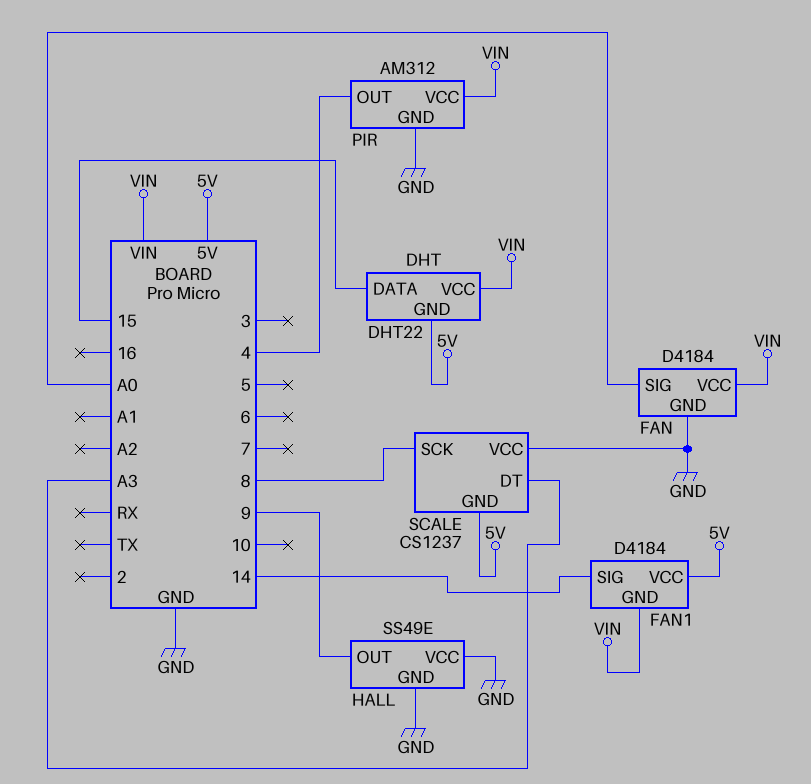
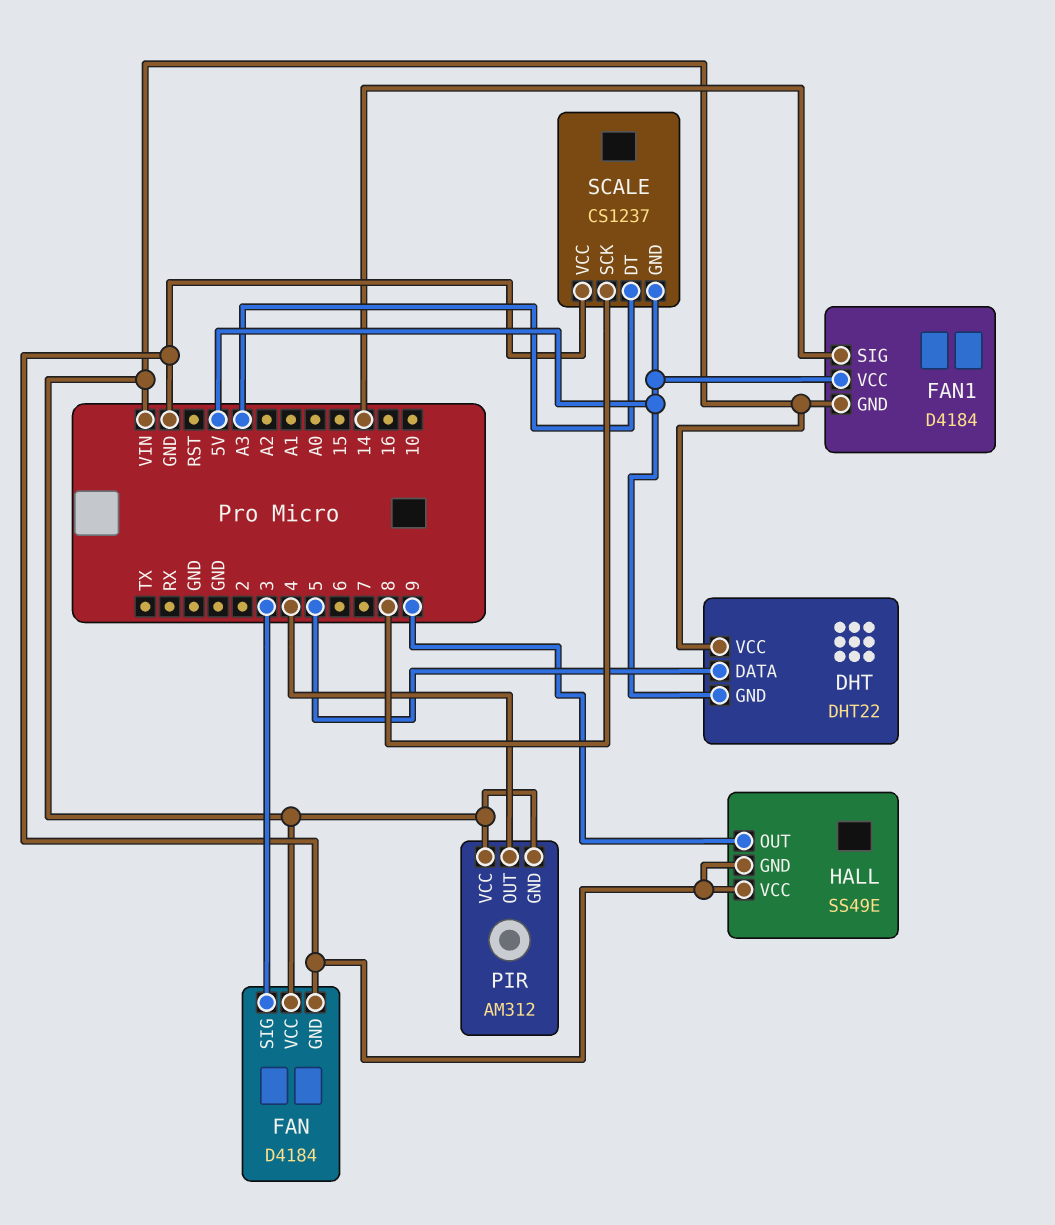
DHT pin DATA: 15 -> 5
FAN pin SIG: A0 -> 3
PIR pin GND: GND -> VIN

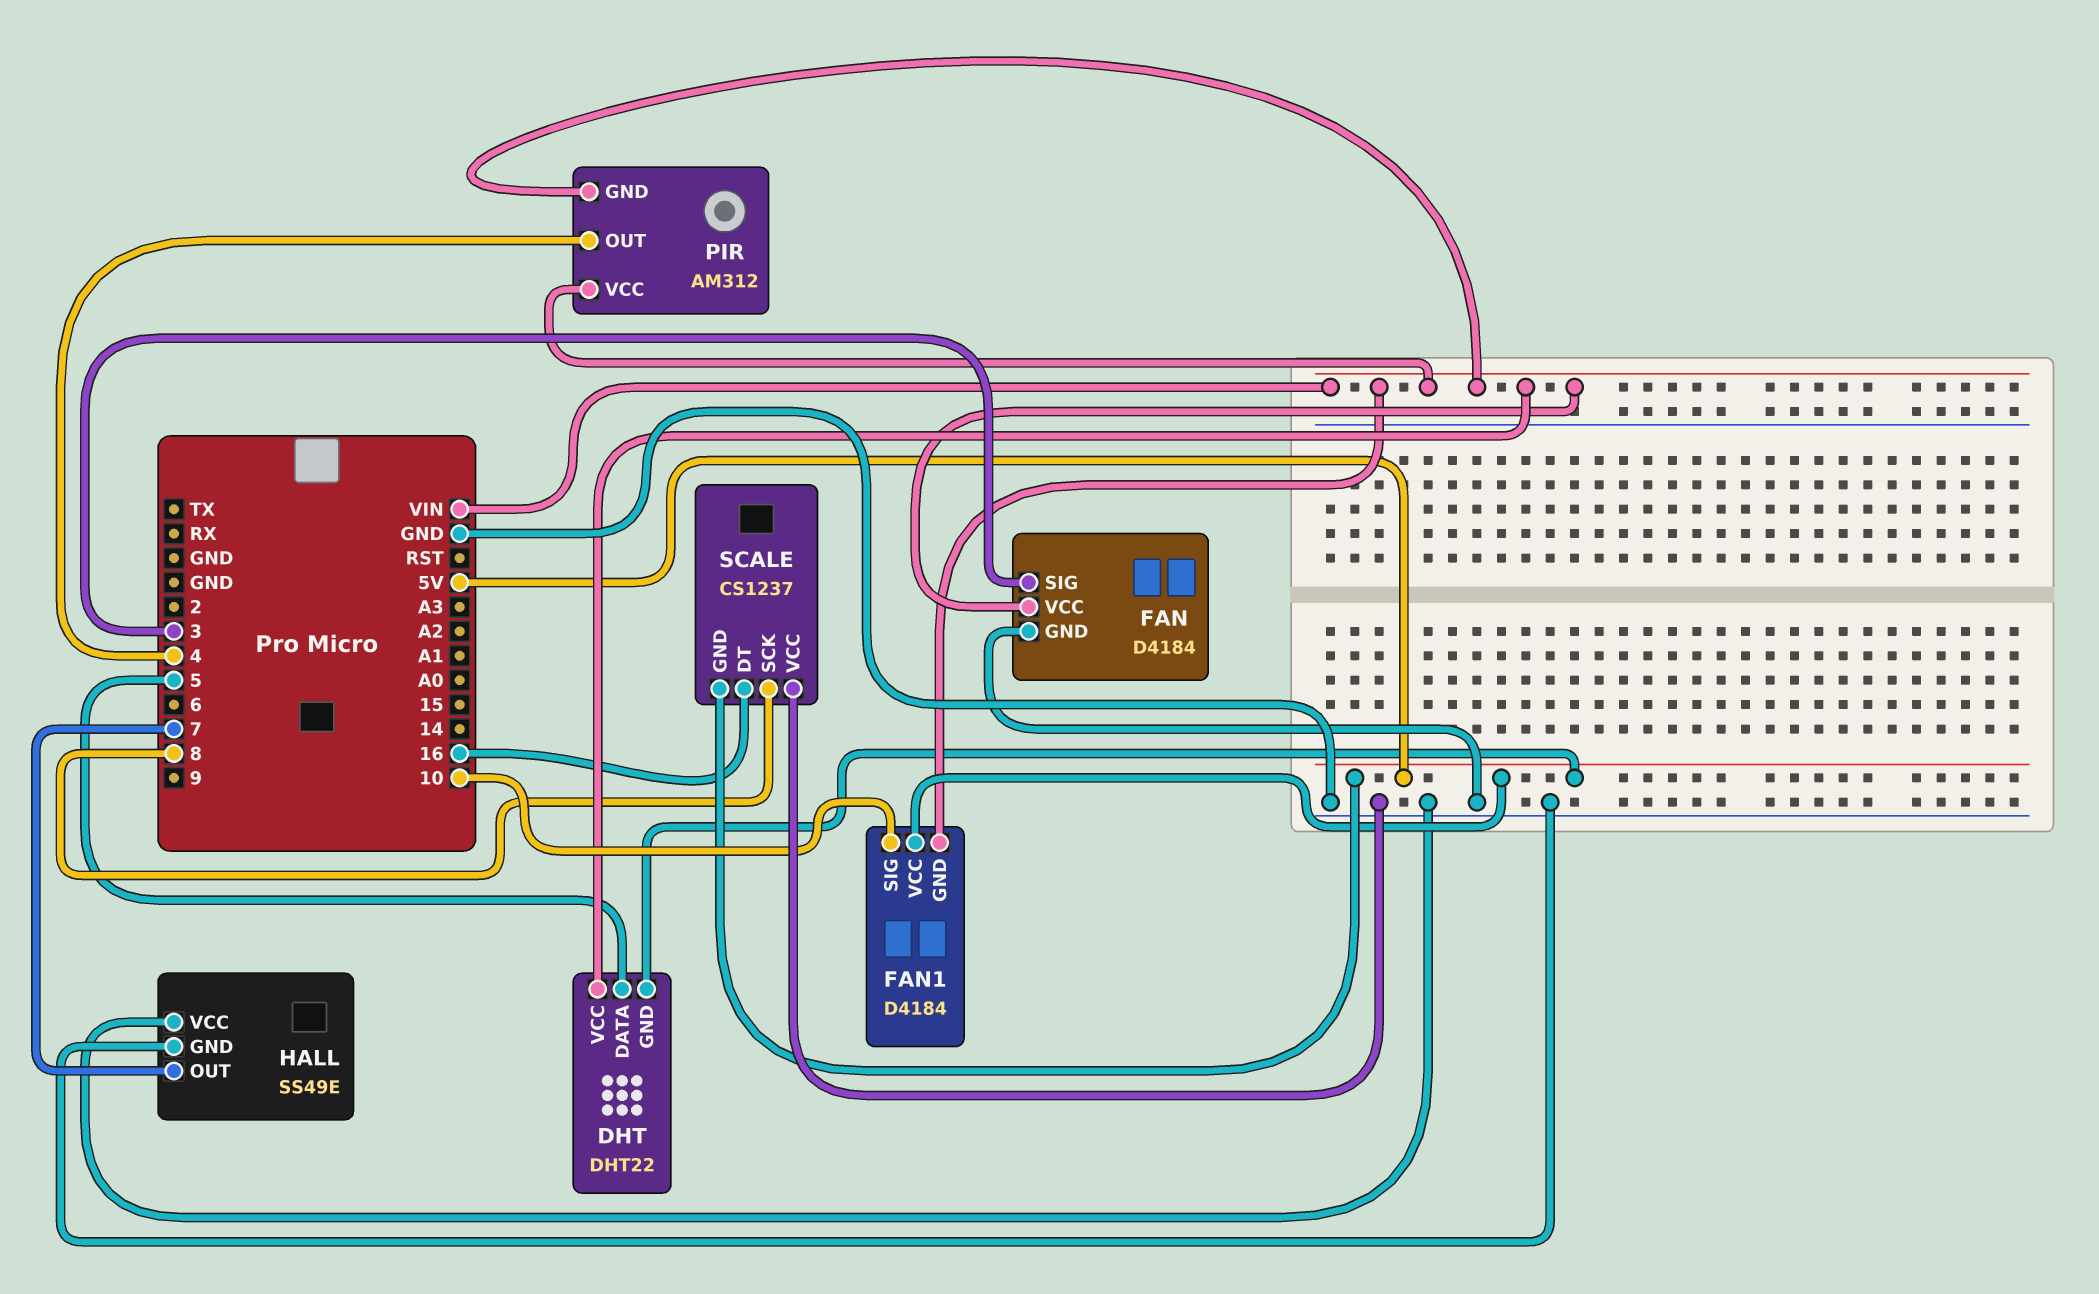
FAN1 pin SIG: 14 -> 10
HALL pin OUT: 9 -> 7
SCALE pin DT: A3 -> 16

